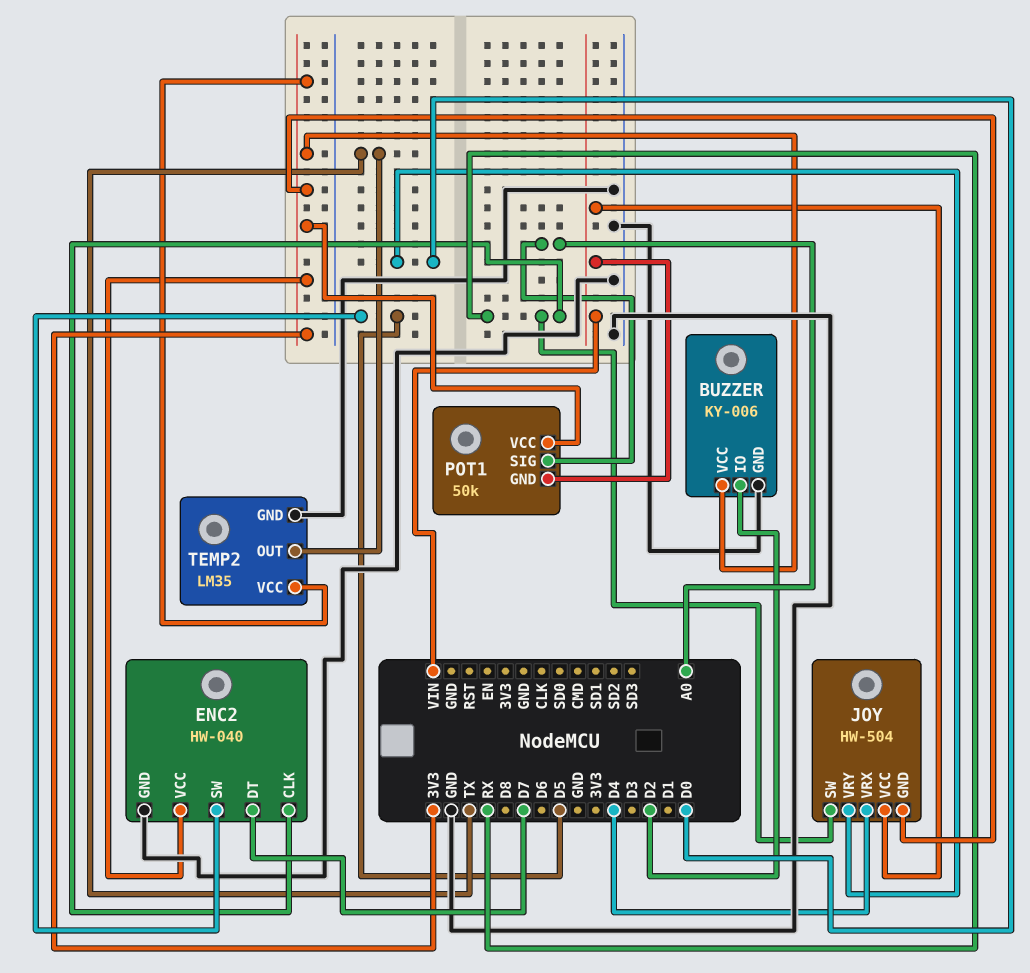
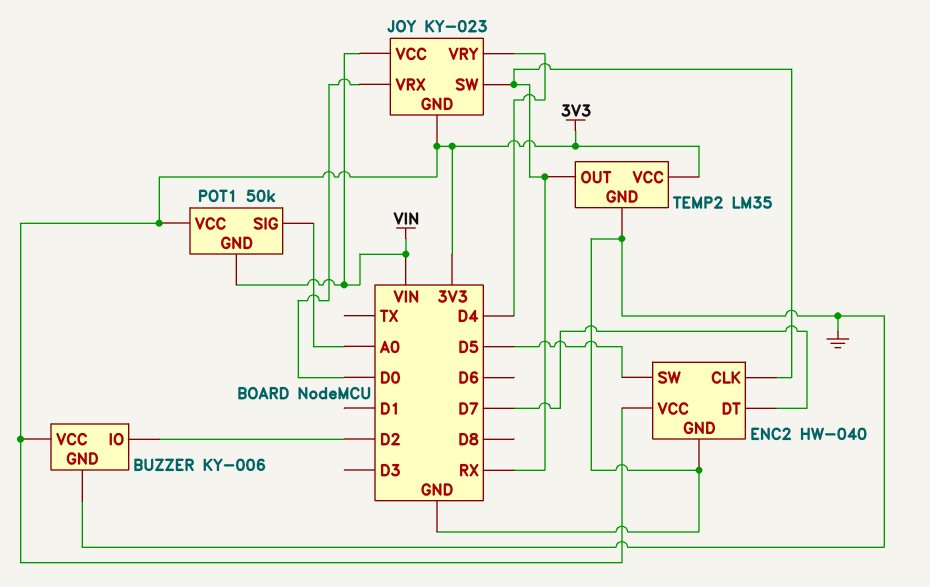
JOY: HW-504 -> KY-023
JOY pin VRX: D4 -> D0
JOY pin VRY: D0 -> D4
TEMP2 pin OUT: TX -> RX

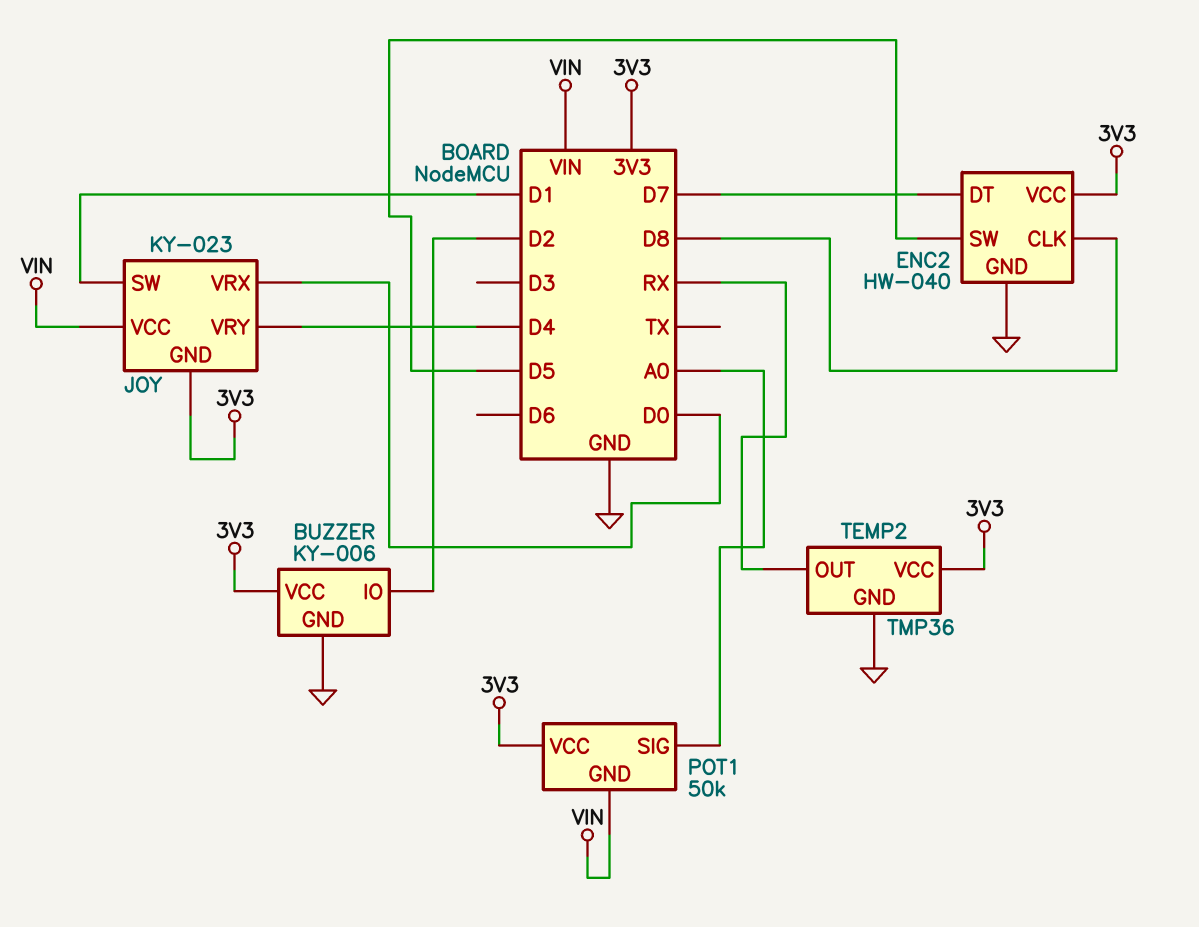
ENC2 pin CLK: RX -> D8
JOY pin SW: RX -> D1
TEMP2: LM35 -> TMP36

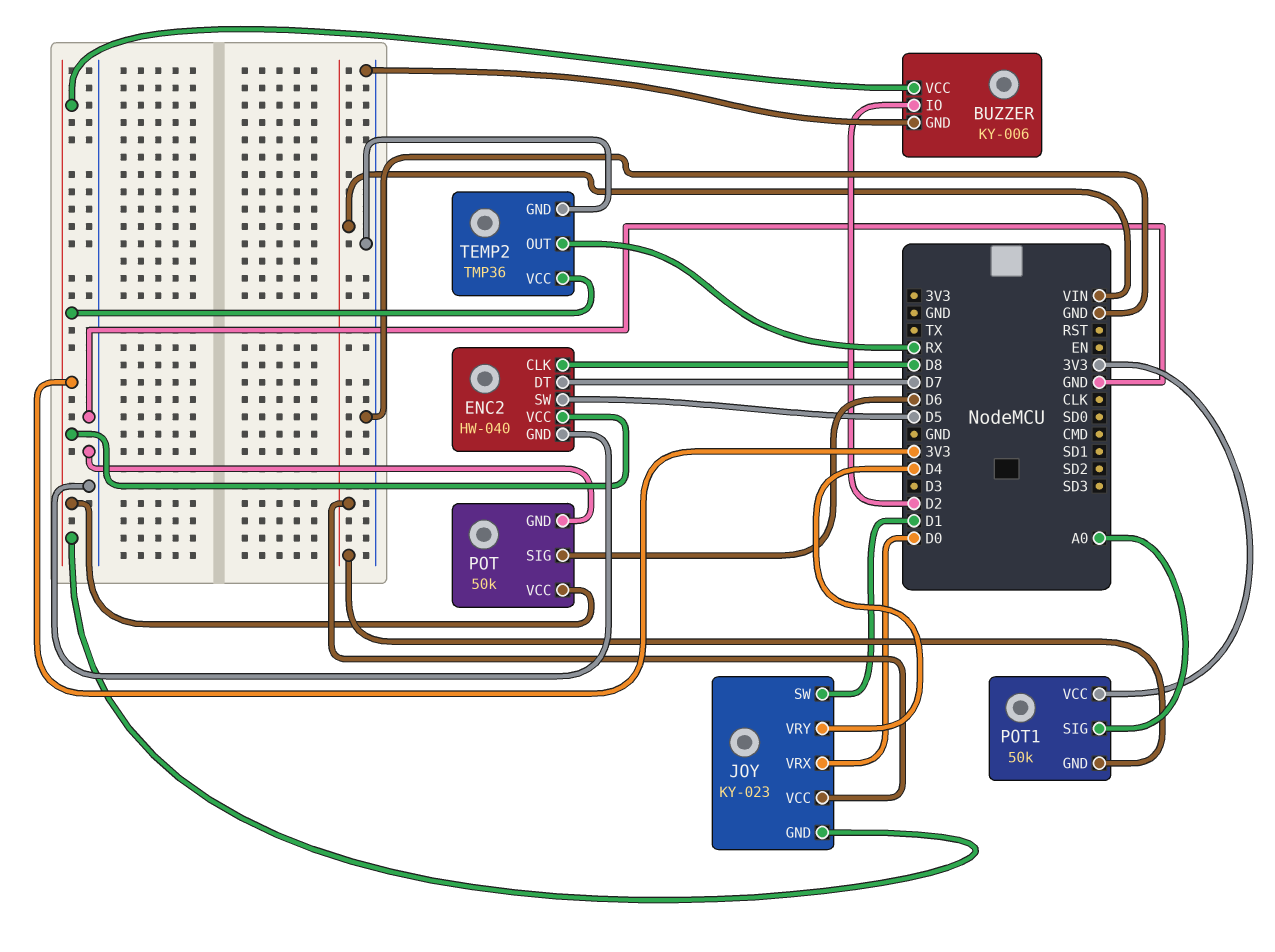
POT: none -> 50k
POT pin GND: none -> GND
POT pin SIG: none -> D6
POT pin VCC: none -> 3V3

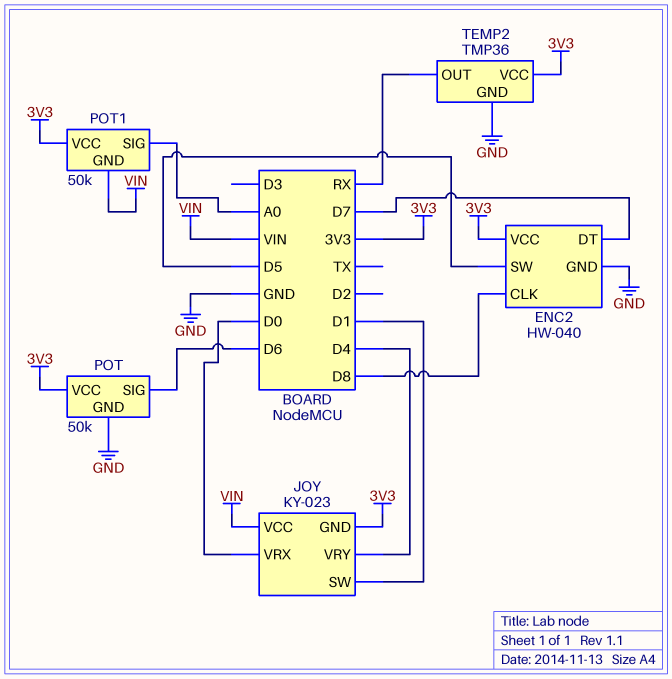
BUZZER: KY-006 -> none
BUZZER pin GND: GND -> none
BUZZER pin IO: D2 -> none
BUZZER pin VCC: 3V3 -> none

